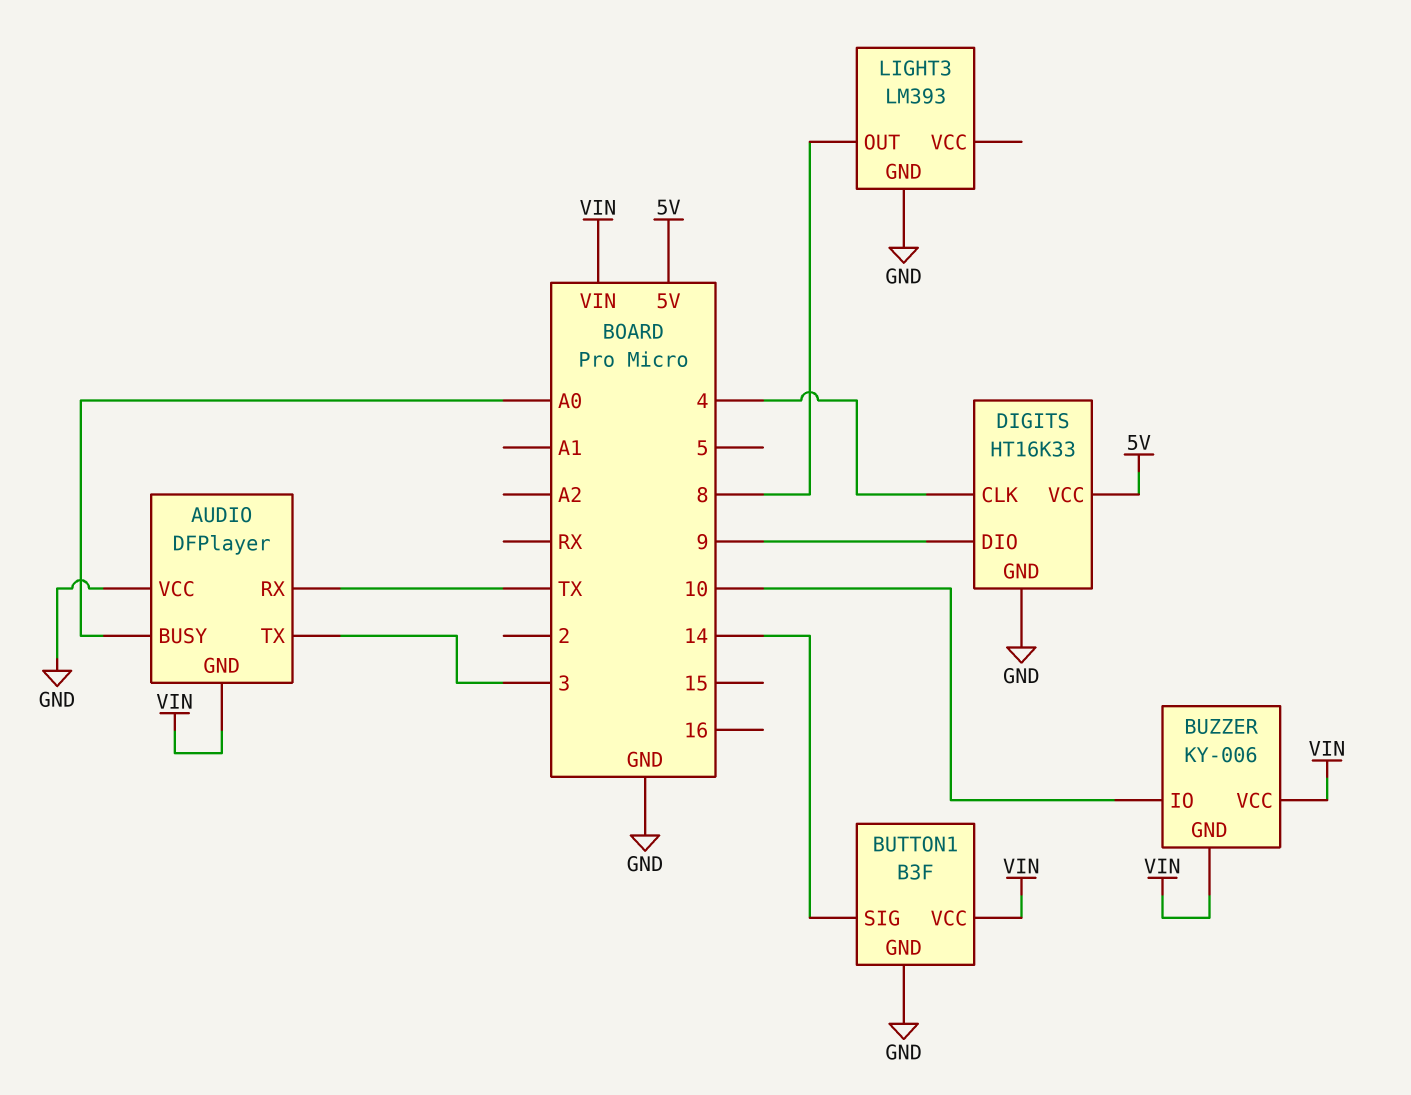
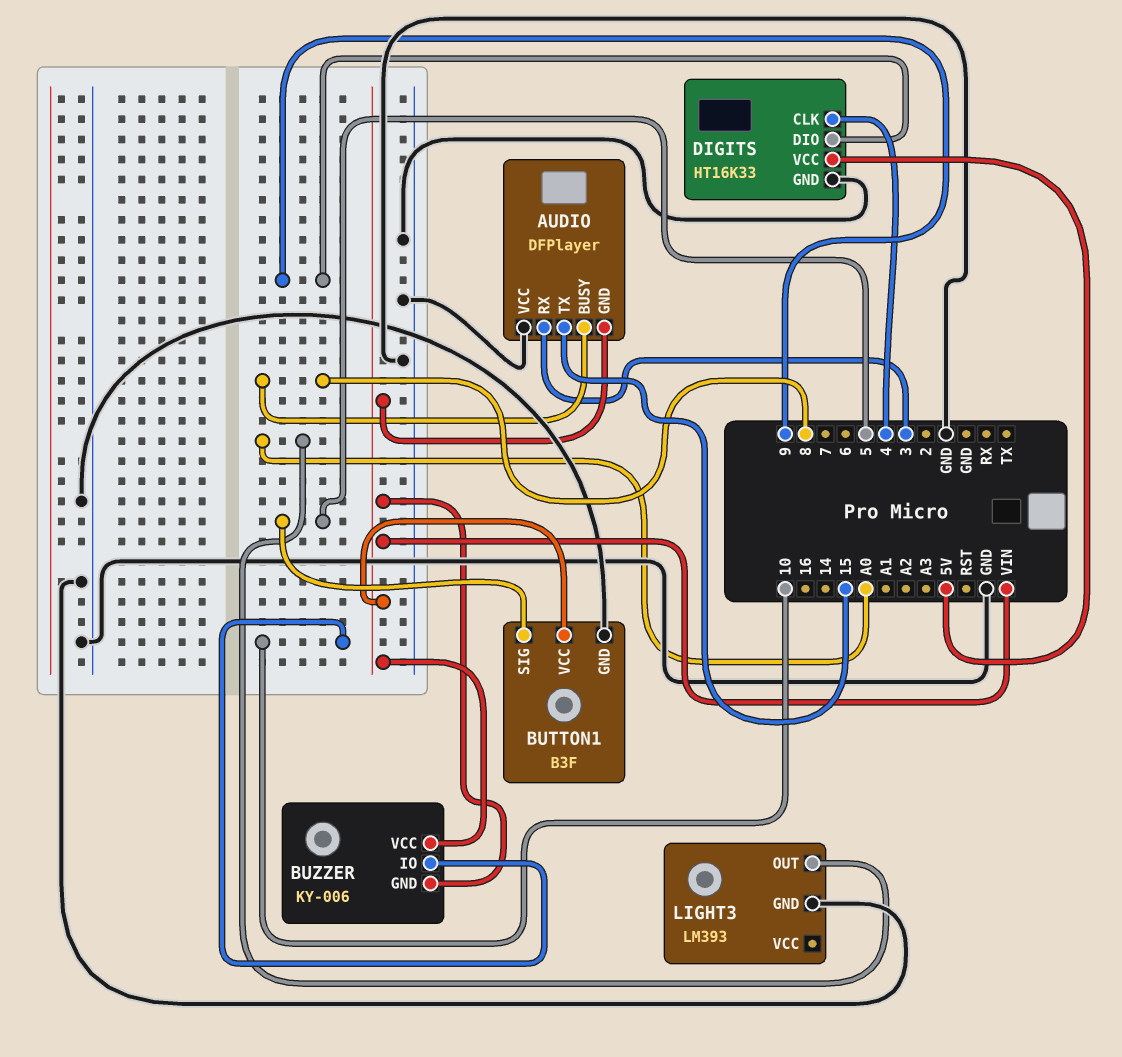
AUDIO pin BUSY: A0 -> 8
AUDIO pin RX: TX -> 3
AUDIO pin TX: 3 -> 15
BUTTON1 pin SIG: 14 -> 5
LIGHT3 pin OUT: 8 -> A0

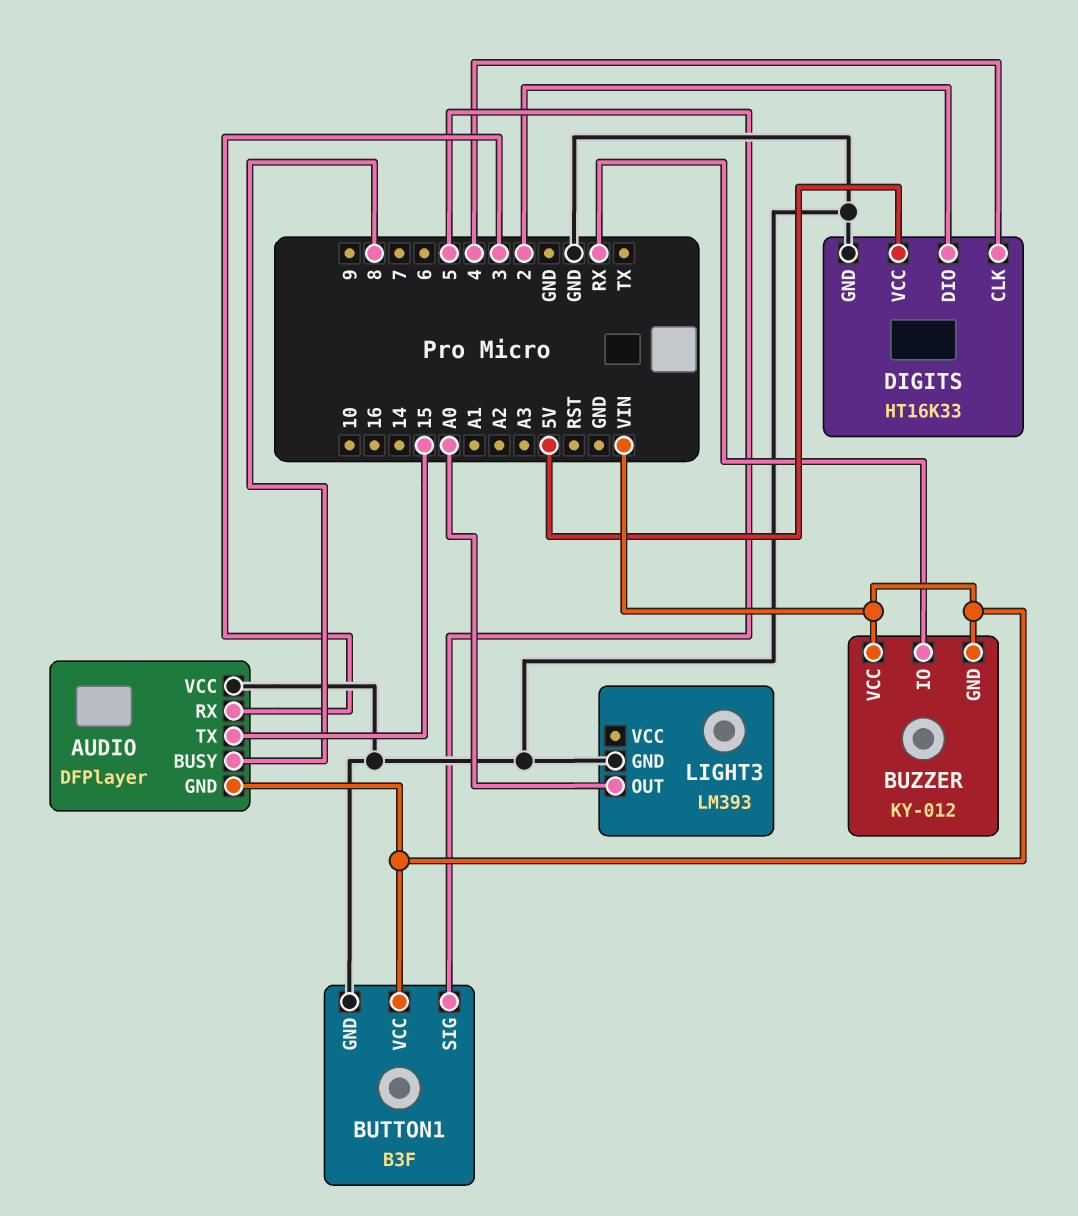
BUZZER: KY-006 -> KY-012
BUZZER pin IO: 10 -> RX
DIGITS pin DIO: 9 -> 2

